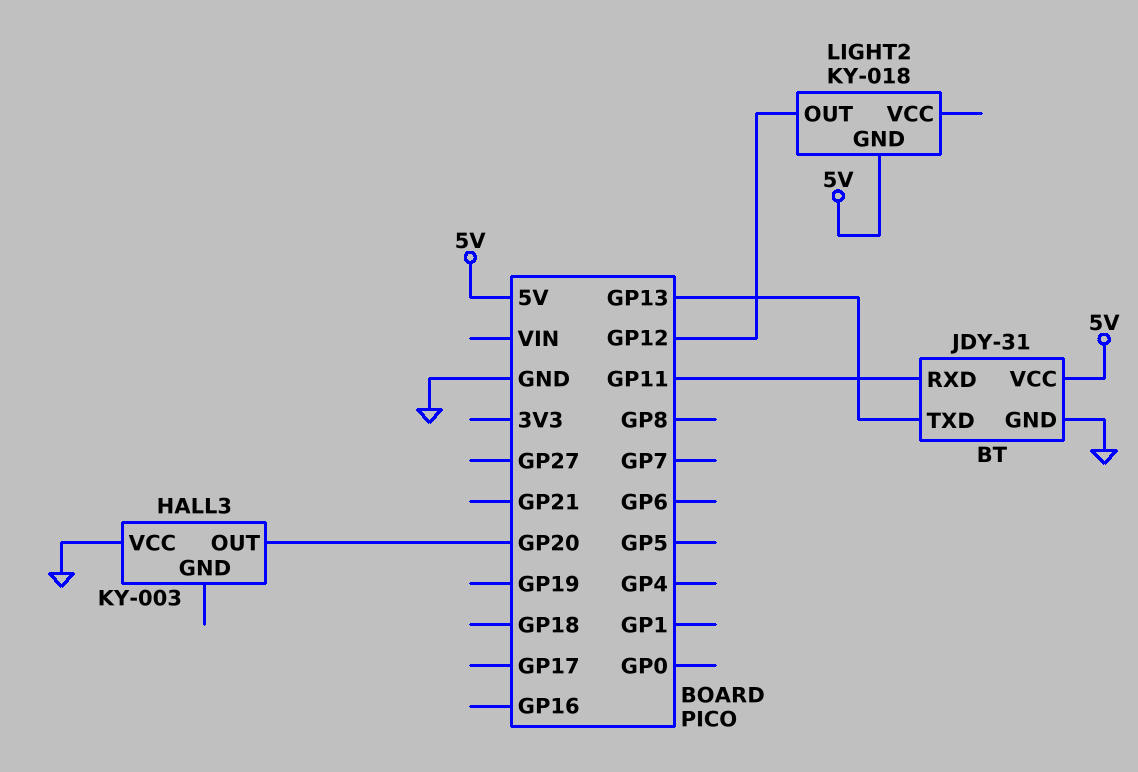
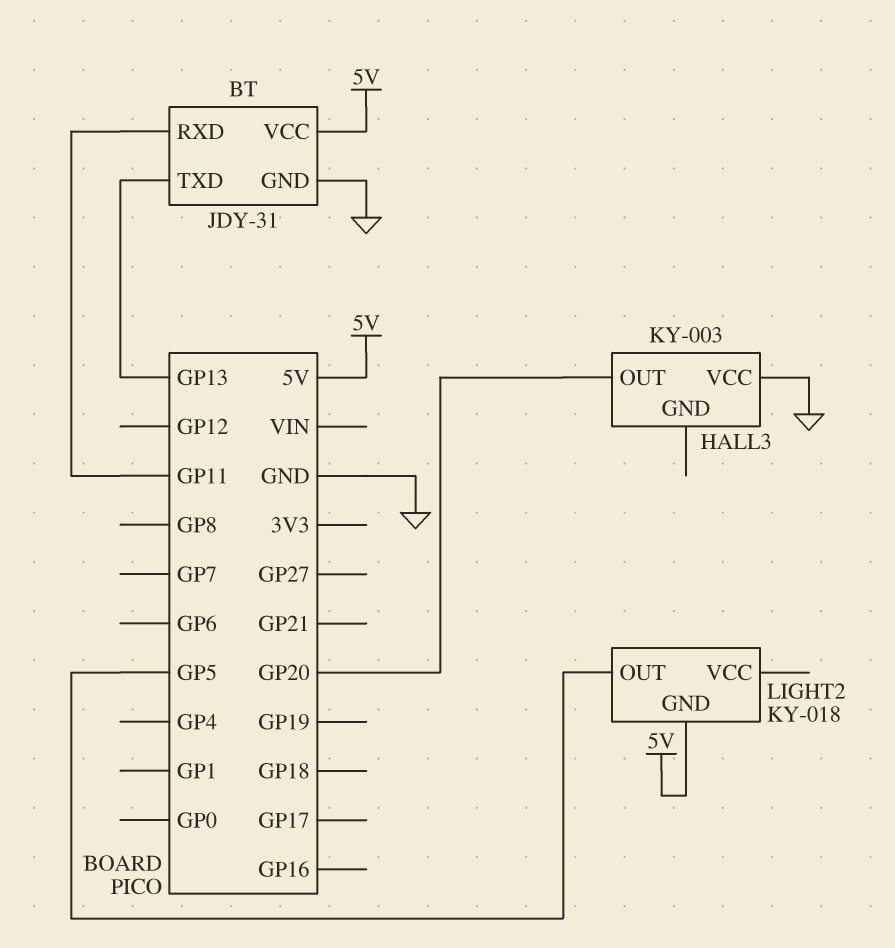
LIGHT2 pin OUT: GP12 -> GP5

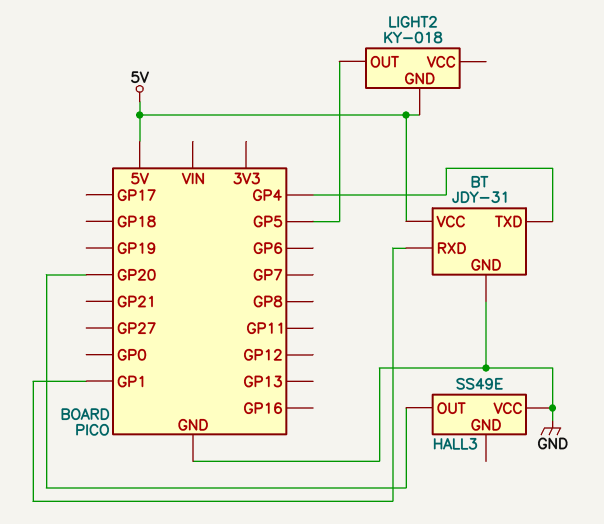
BT pin RXD: GP11 -> GP1
BT pin TXD: GP13 -> GP4
HALL3: KY-003 -> SS49E

